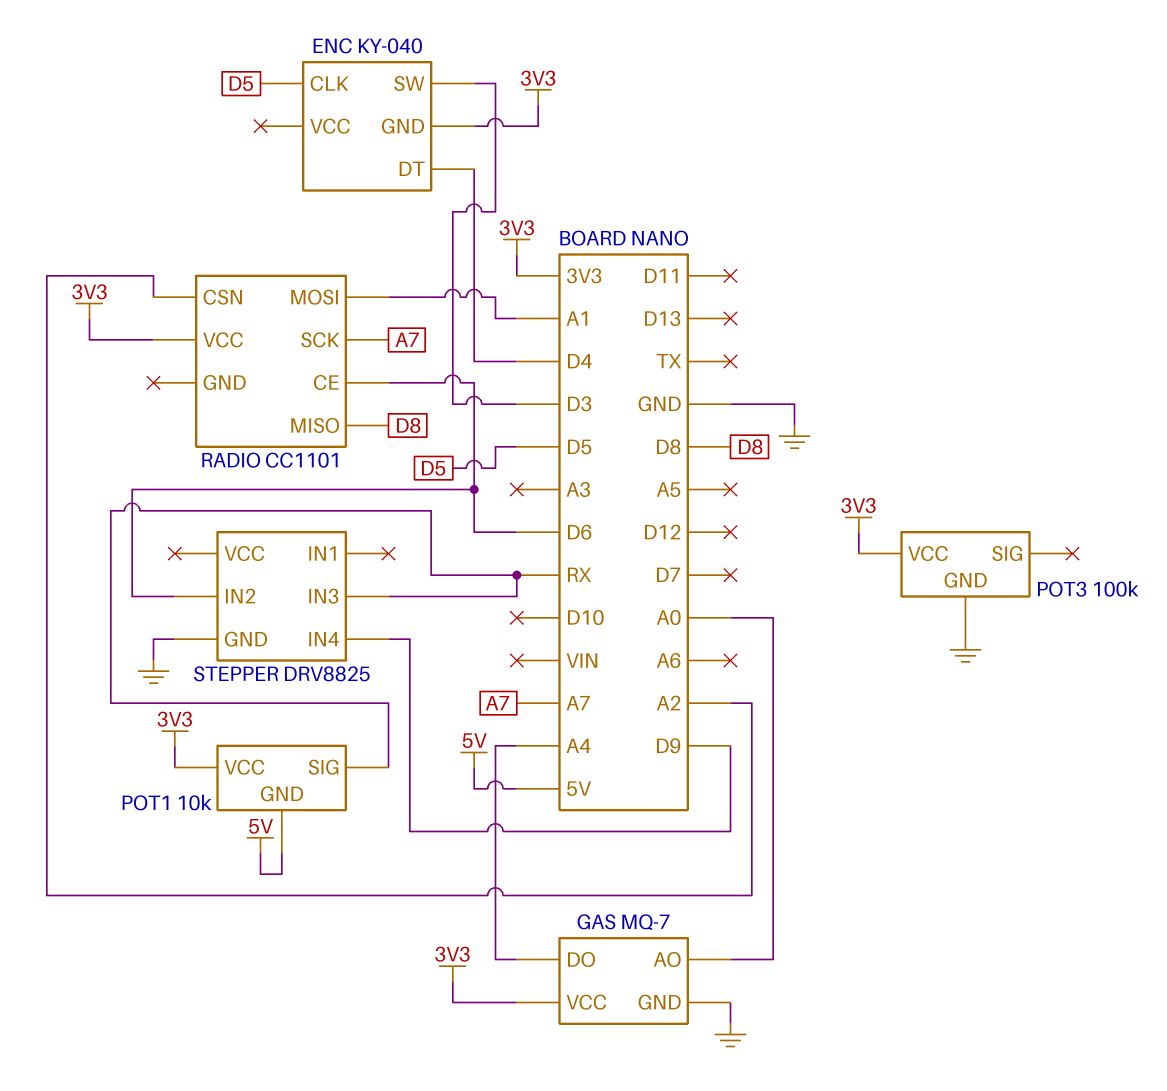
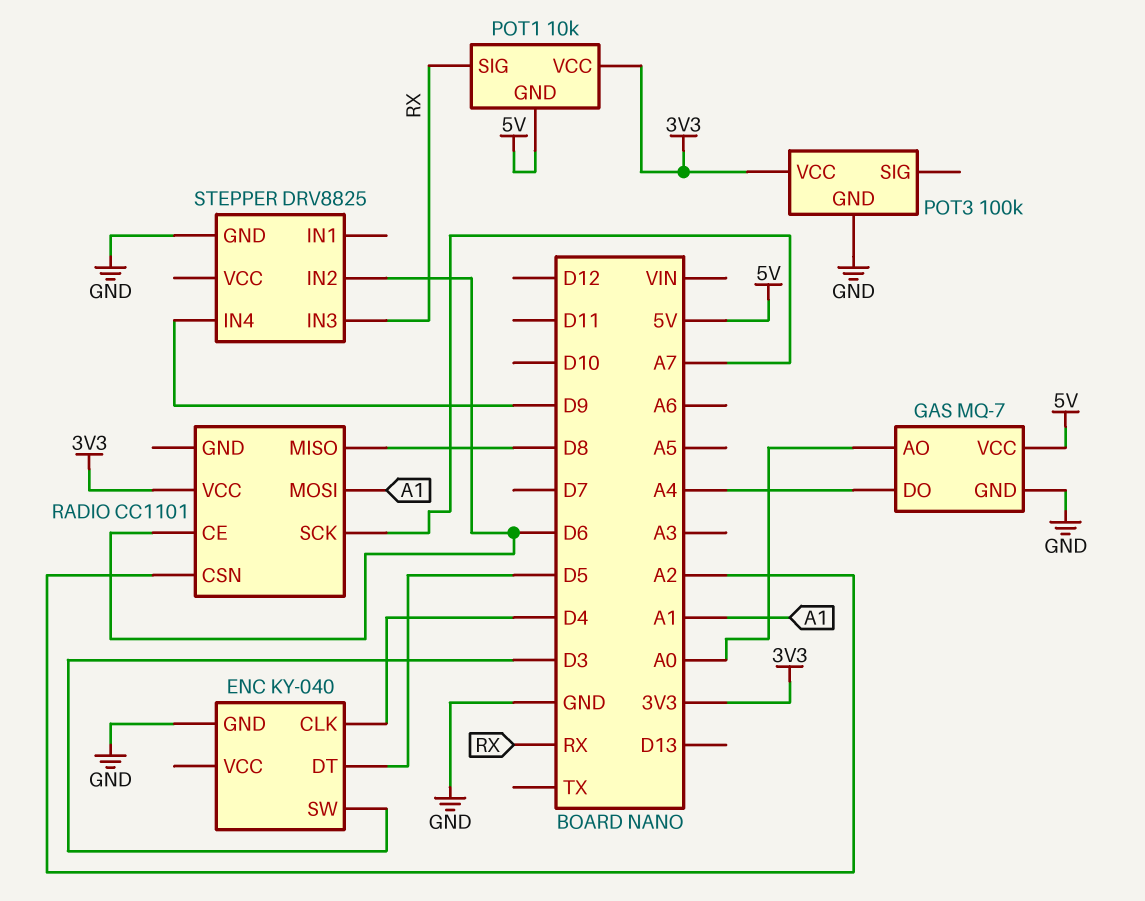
ENC pin CLK: D5 -> D4
ENC pin DT: D4 -> D5
ENC pin GND: 3V3 -> GND
GAS pin VCC: 3V3 -> 5V

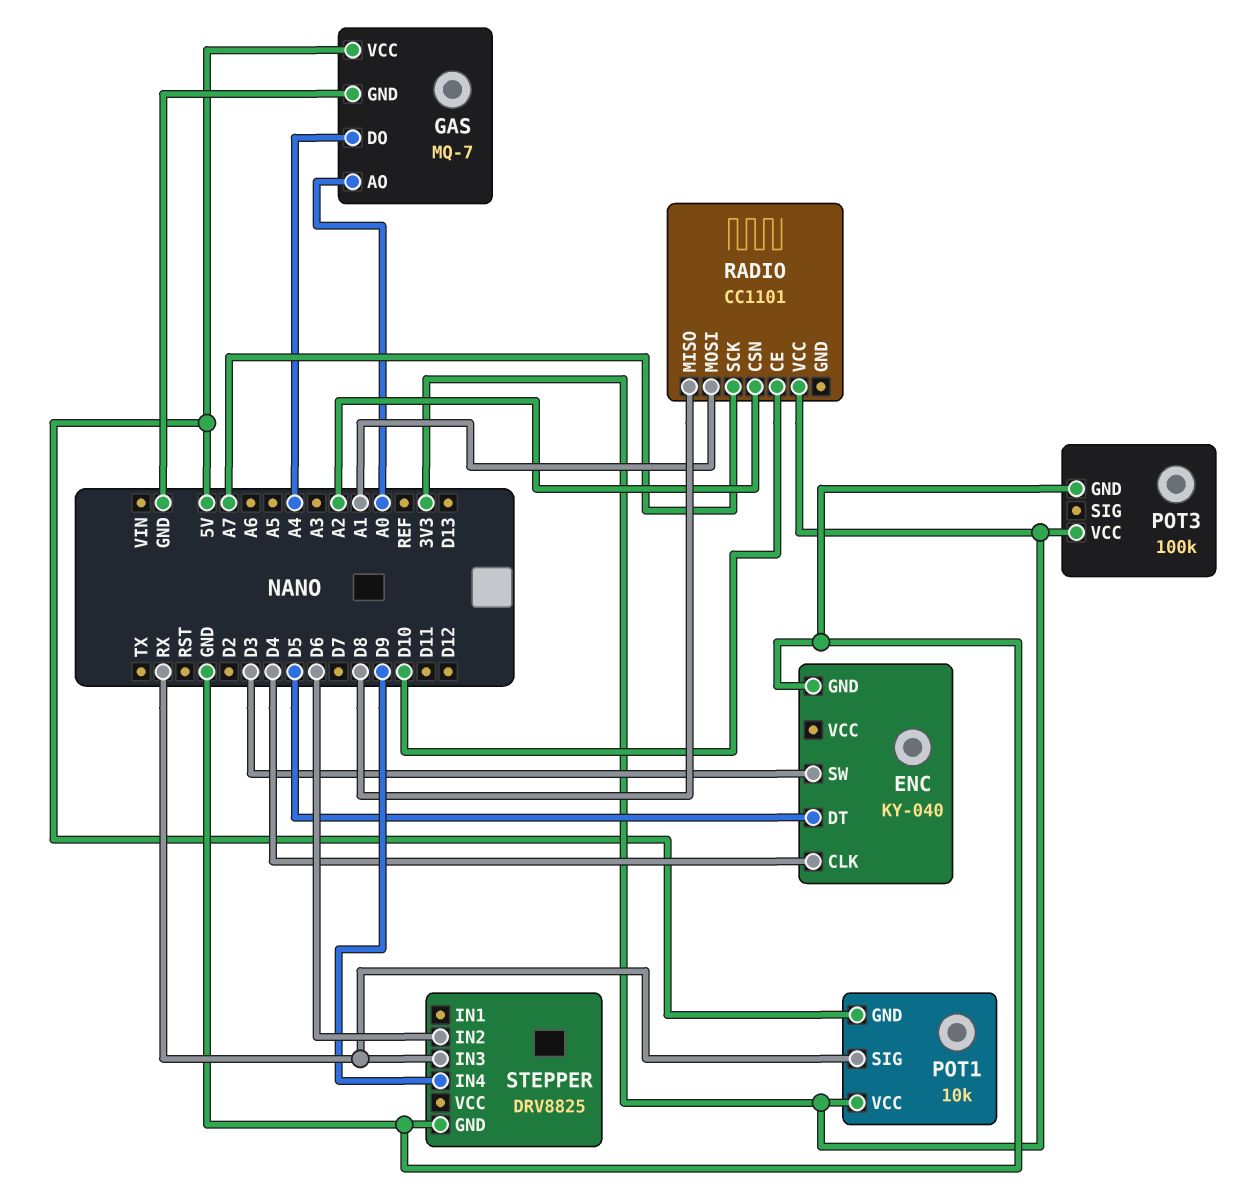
RADIO pin CE: D6 -> D10

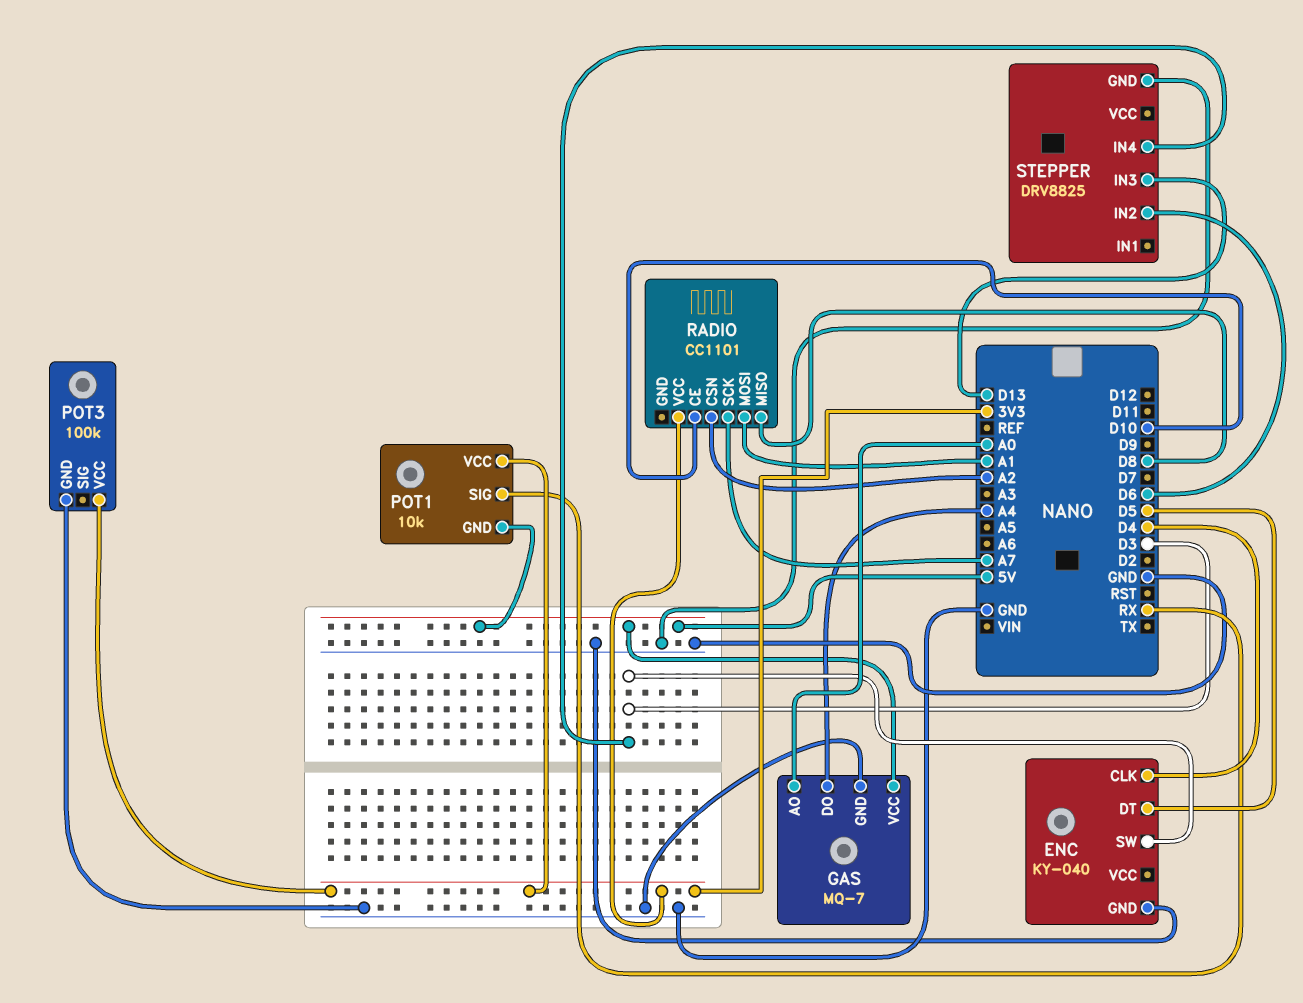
STEPPER pin IN3: RX -> D13
STEPPER pin IN4: D9 -> D3

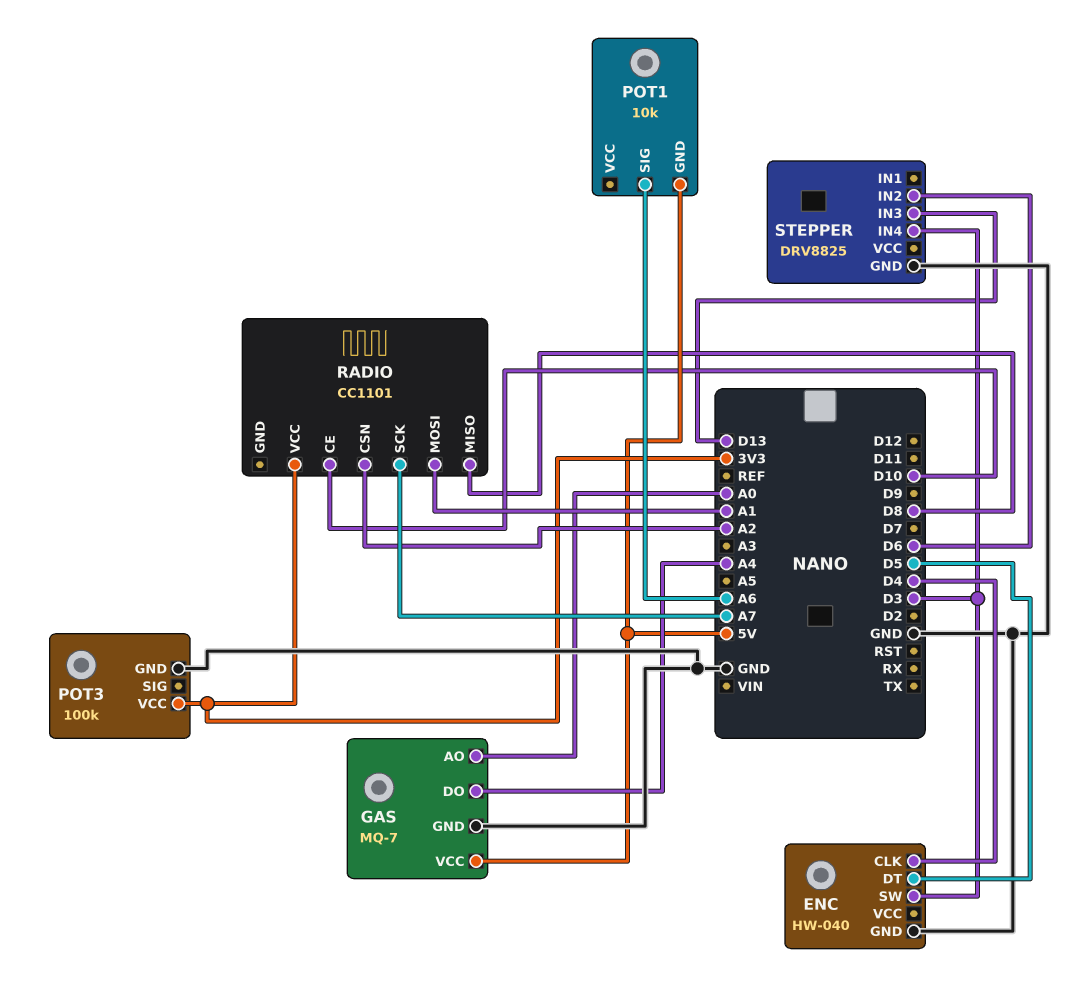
ENC: KY-040 -> HW-040
POT1 pin SIG: RX -> A6
POT1 pin VCC: 3V3 -> none

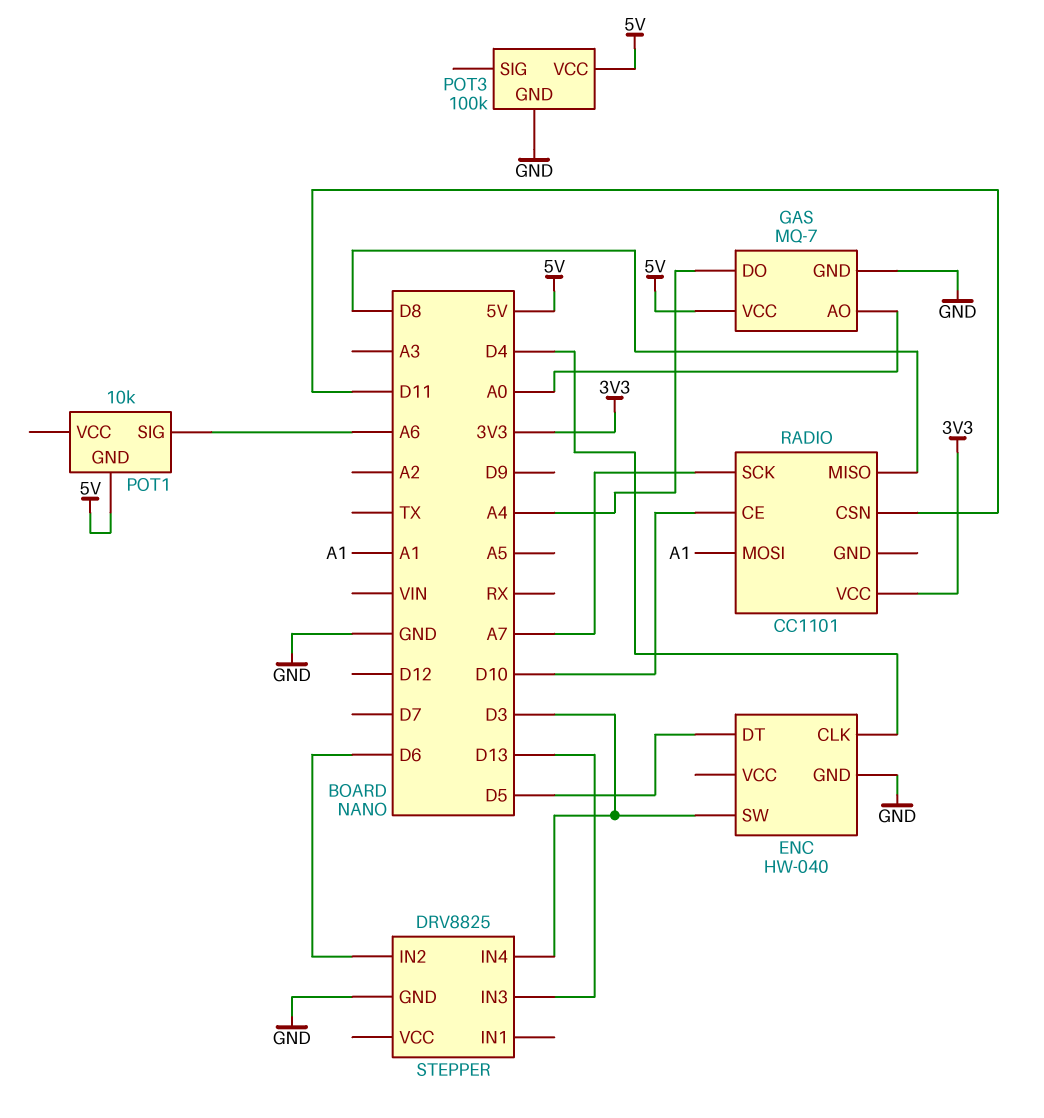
POT3 pin VCC: 3V3 -> 5V
RADIO pin CSN: A2 -> D11

